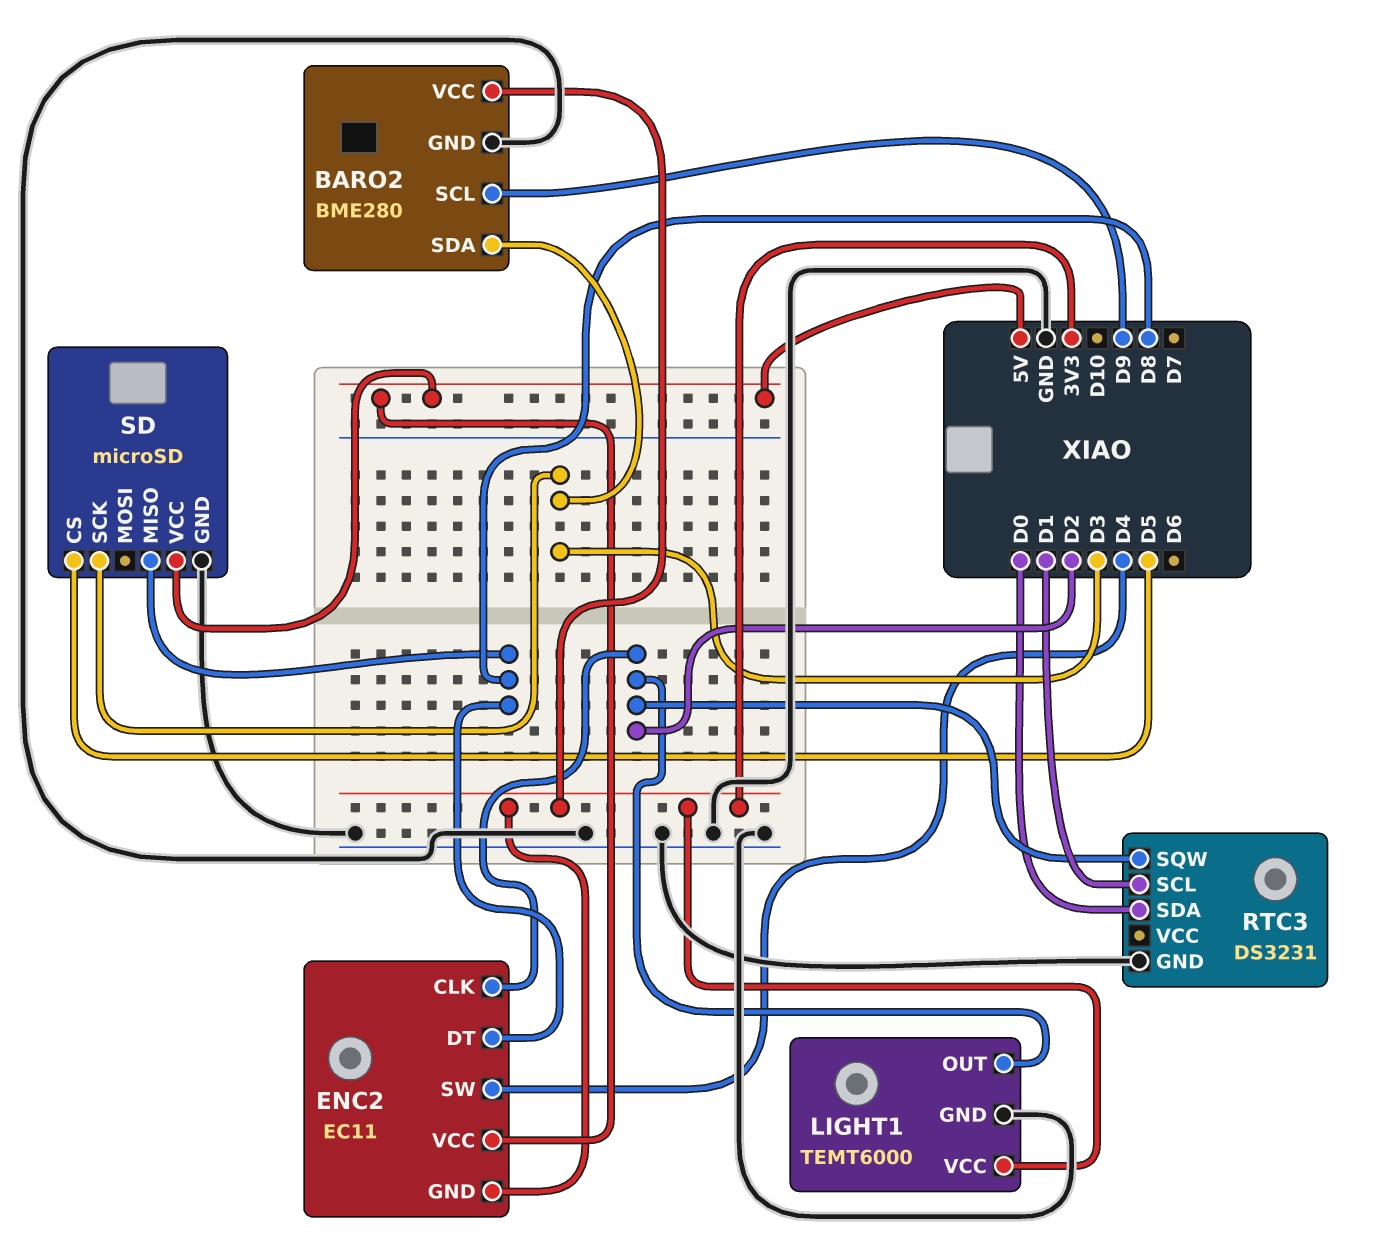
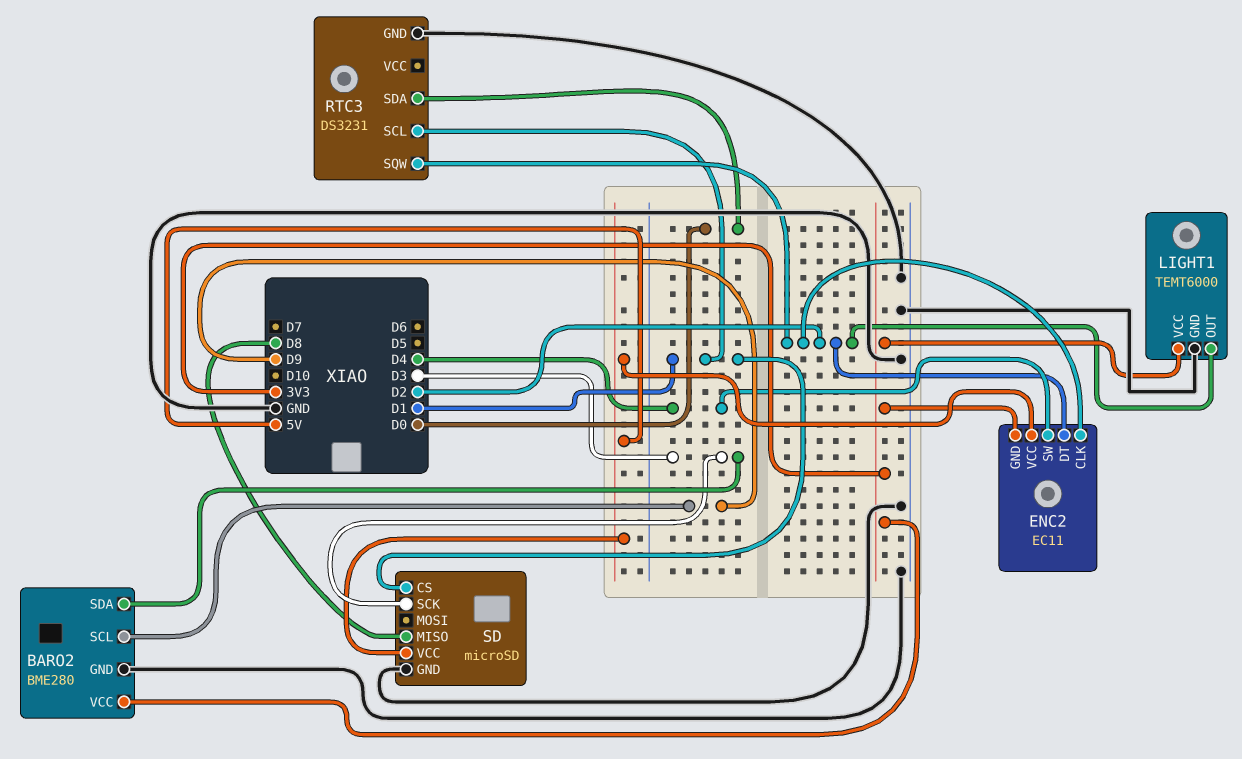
ENC2 pin DT: D8 -> D2
SD pin CS: D5 -> D1

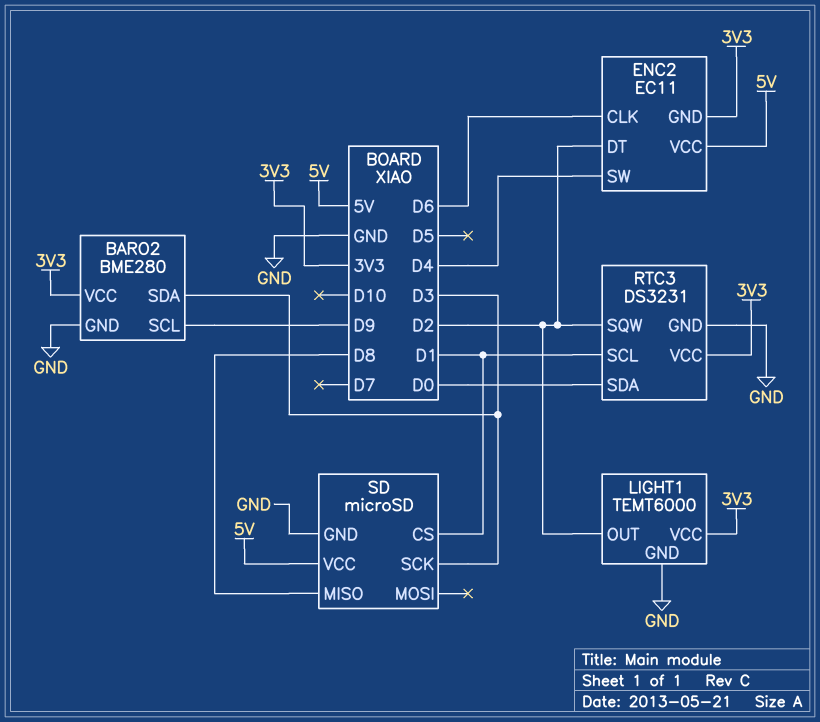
ENC2 pin CLK: D2 -> D6
RTC3 pin VCC: none -> 3V3

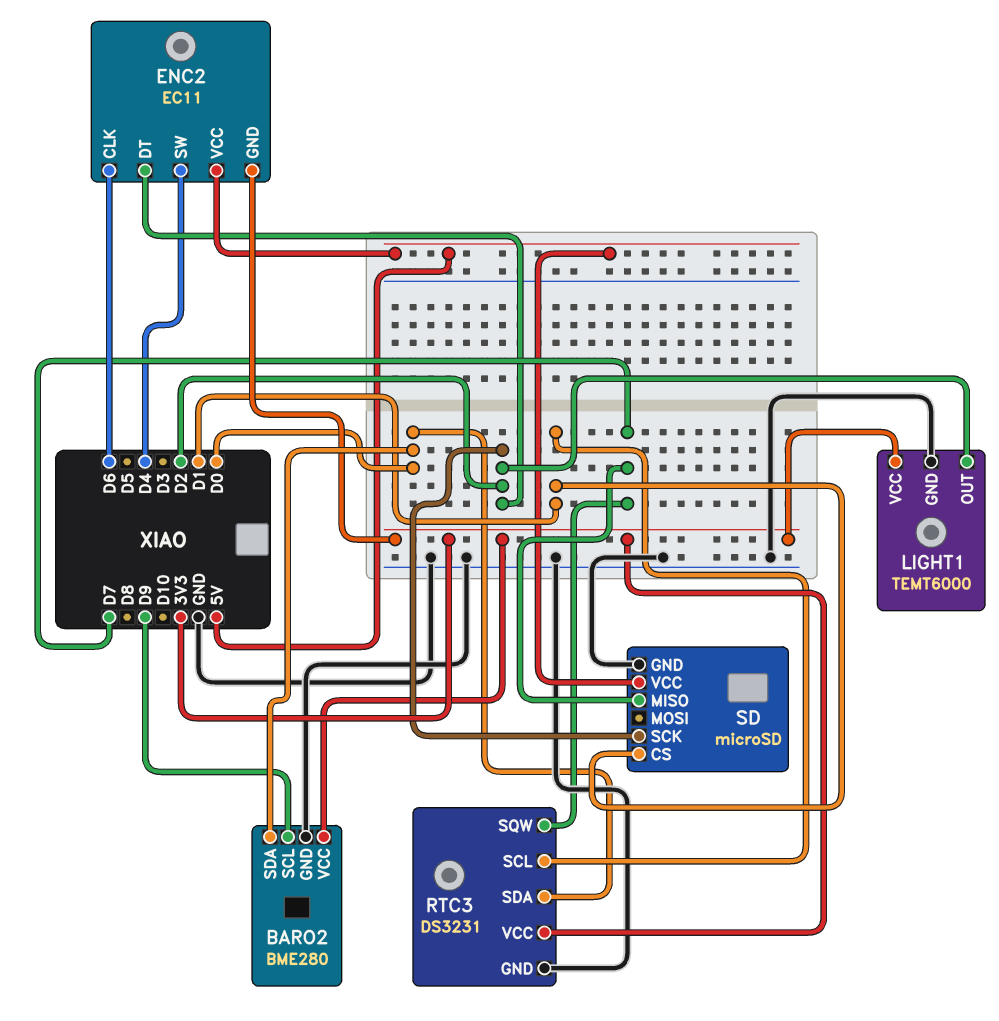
BARO2 pin SDA: D3 -> D0
RTC3 pin SQW: D2 -> D7
SD pin MISO: D8 -> D7
SD pin SCK: D3 -> D2

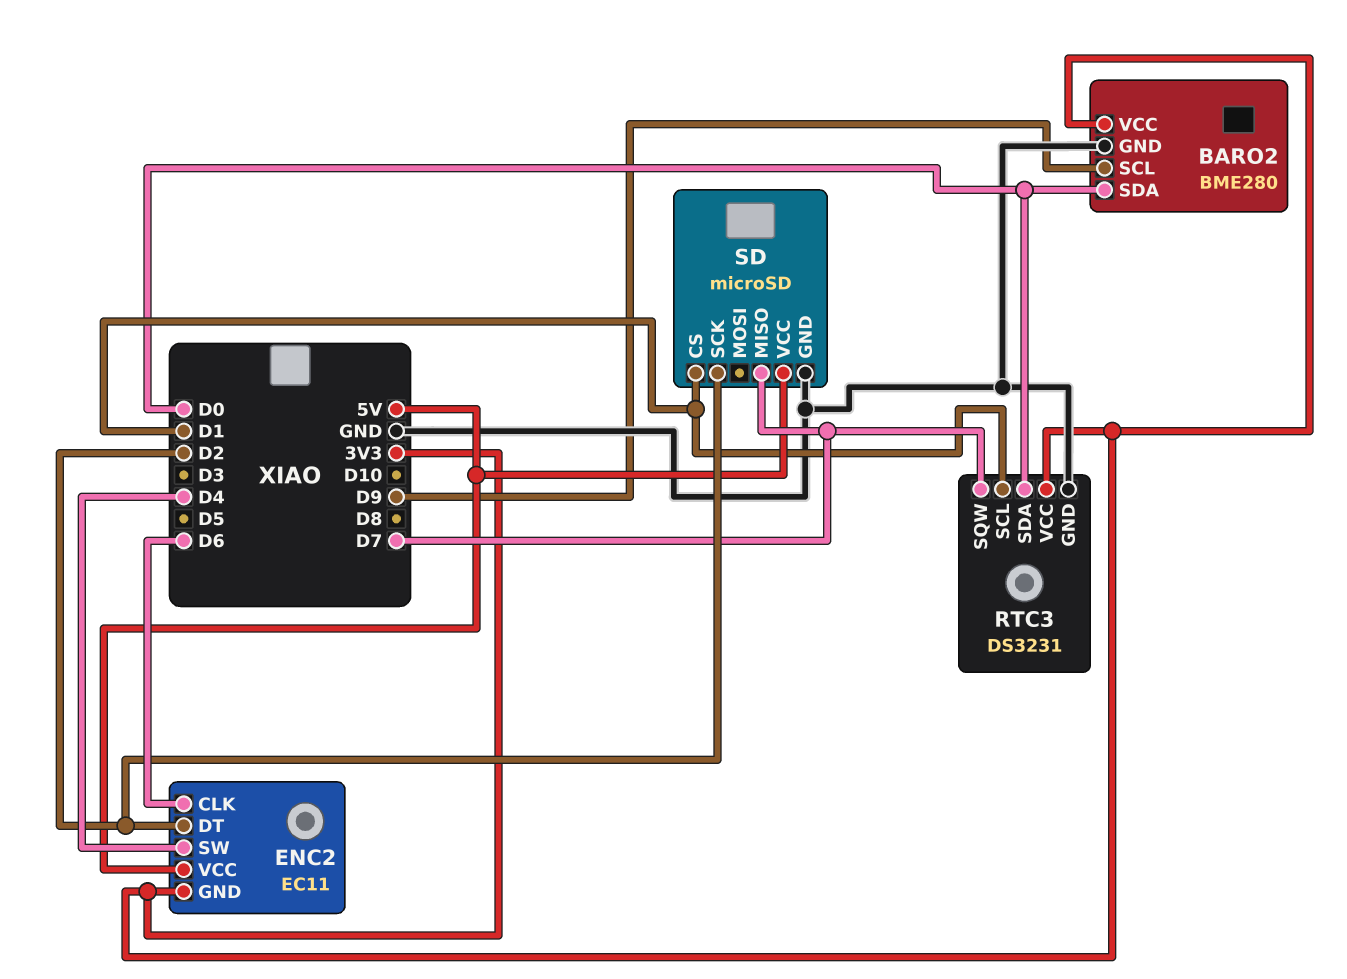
LIGHT1: TEMT6000 -> none
LIGHT1 pin GND: GND -> none
LIGHT1 pin OUT: D2 -> none
LIGHT1 pin VCC: 3V3 -> none

